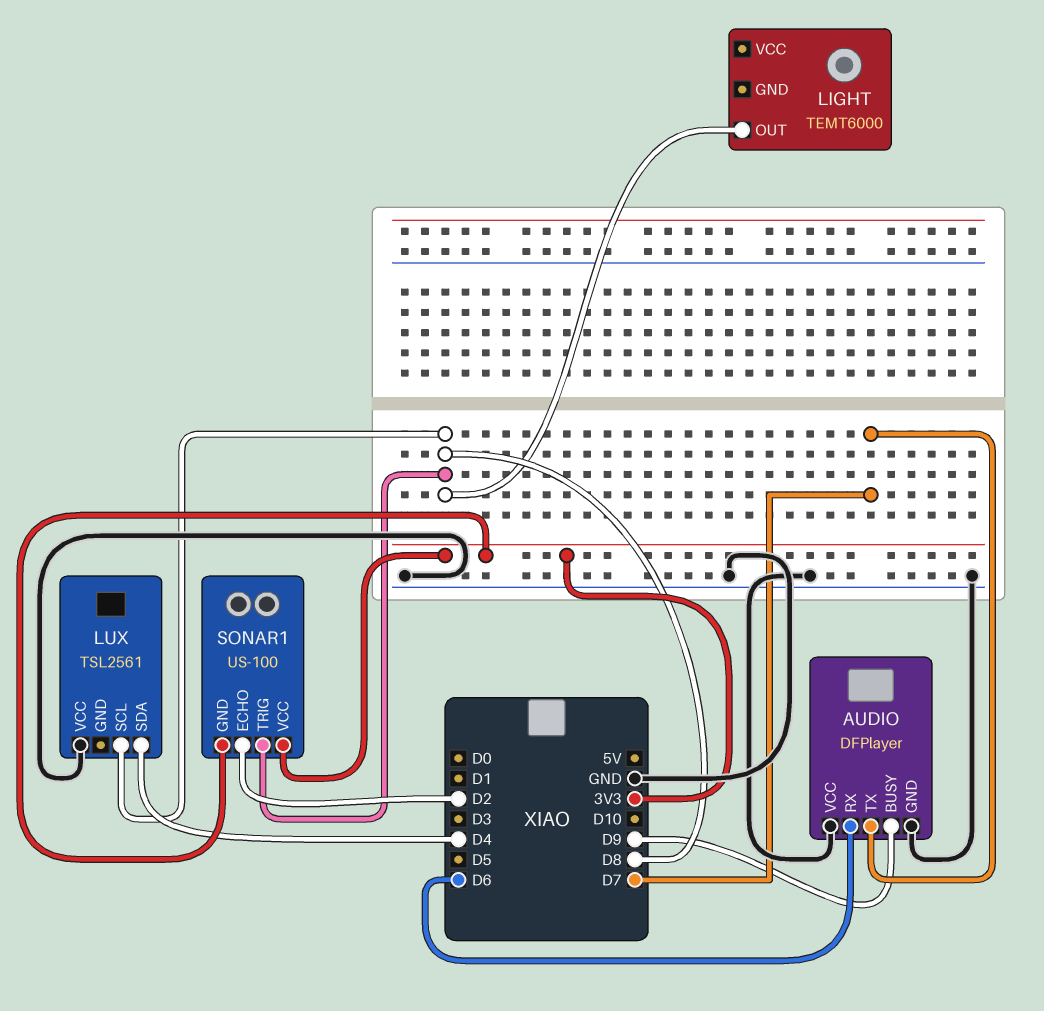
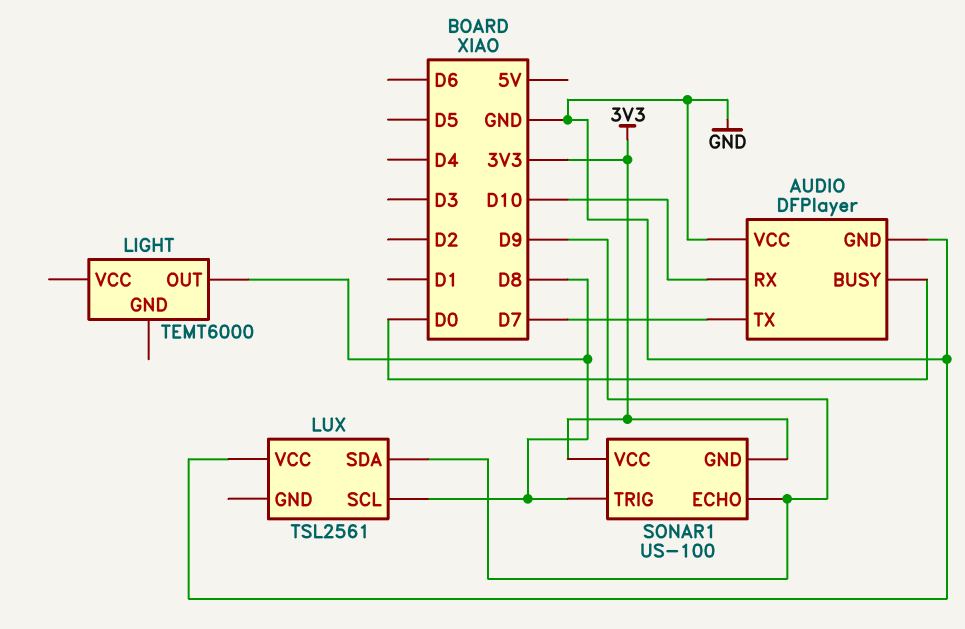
AUDIO pin BUSY: D9 -> D0
AUDIO pin RX: D6 -> D10
LUX pin SDA: D4 -> D9
SONAR1 pin ECHO: D2 -> D9

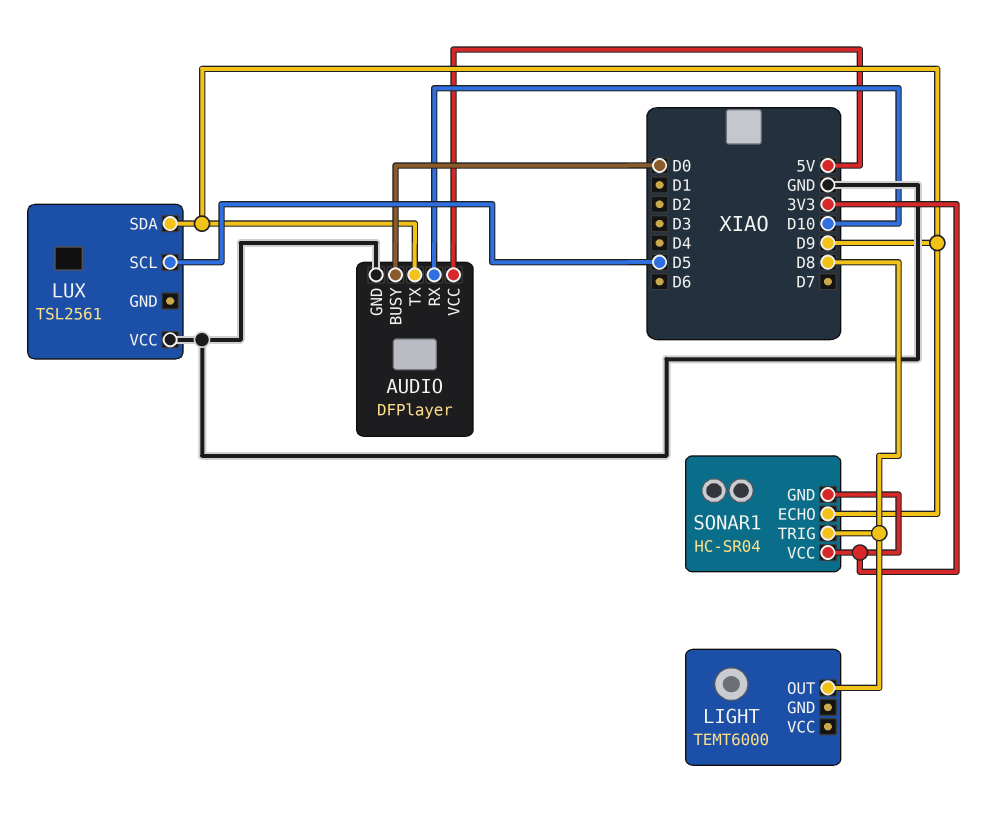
AUDIO pin TX: D7 -> D9
AUDIO pin VCC: GND -> 5V
LUX pin SCL: D8 -> D5
SONAR1: US-100 -> HC-SR04

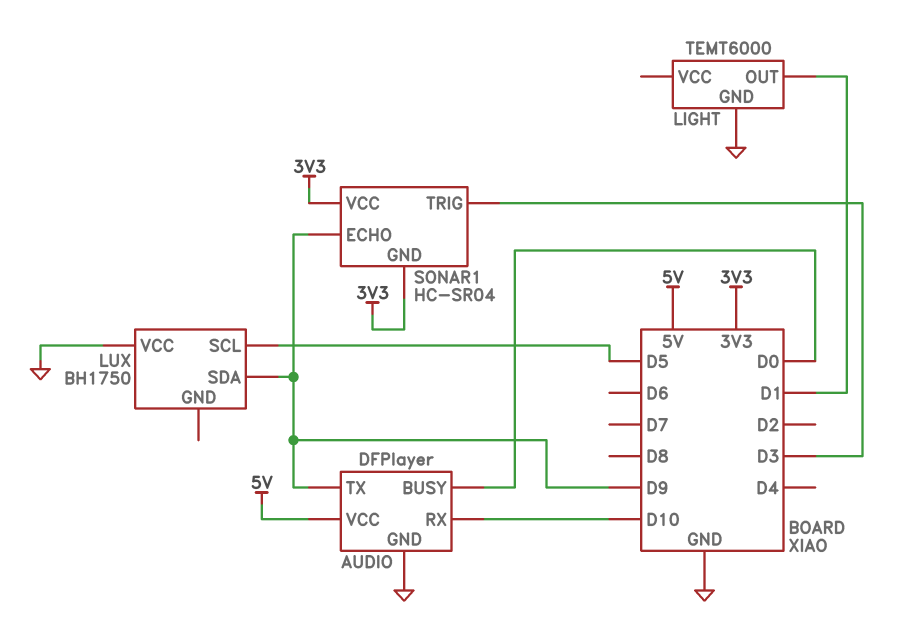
LIGHT pin GND: none -> GND
LIGHT pin OUT: D8 -> D1
LUX: TSL2561 -> BH1750
SONAR1 pin TRIG: D8 -> D3

